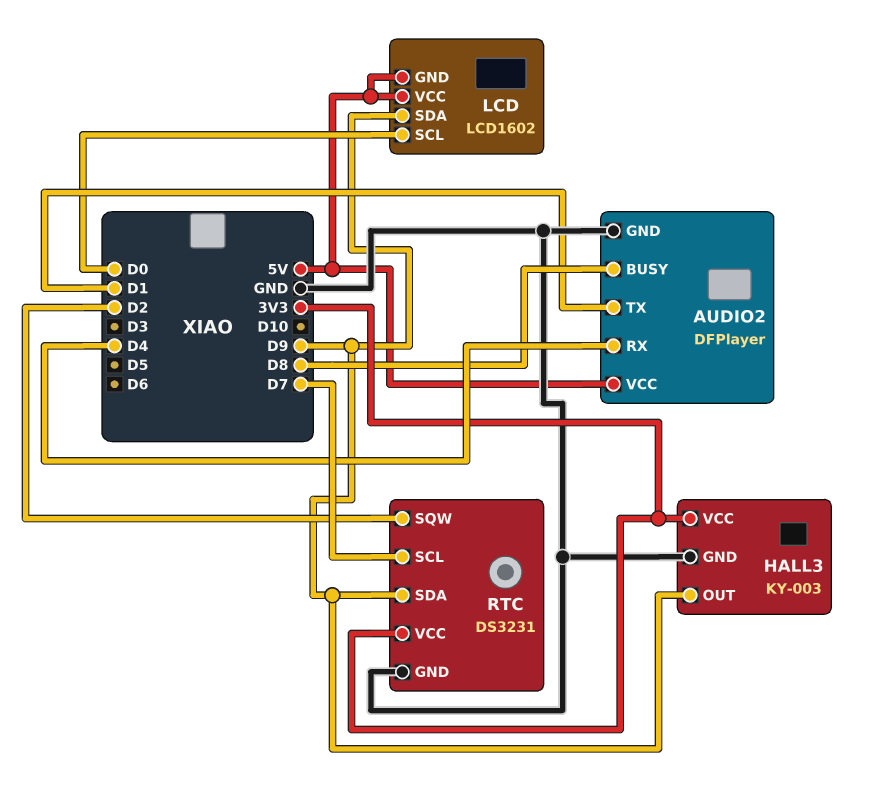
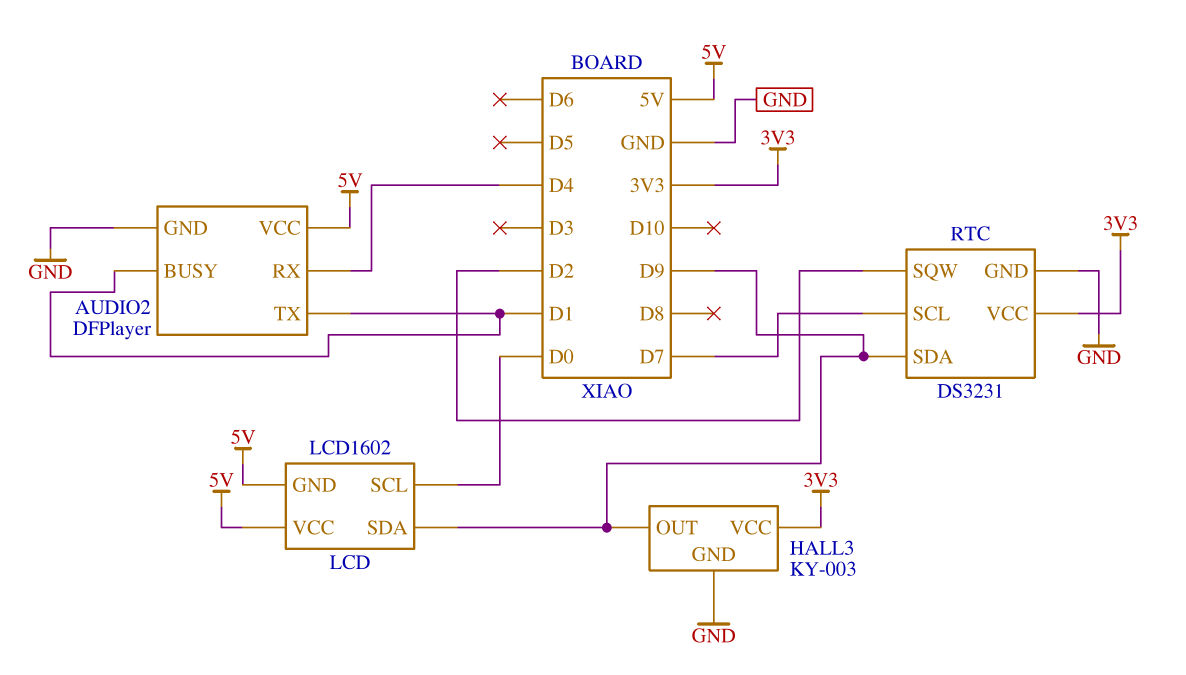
AUDIO2 pin BUSY: D8 -> D1

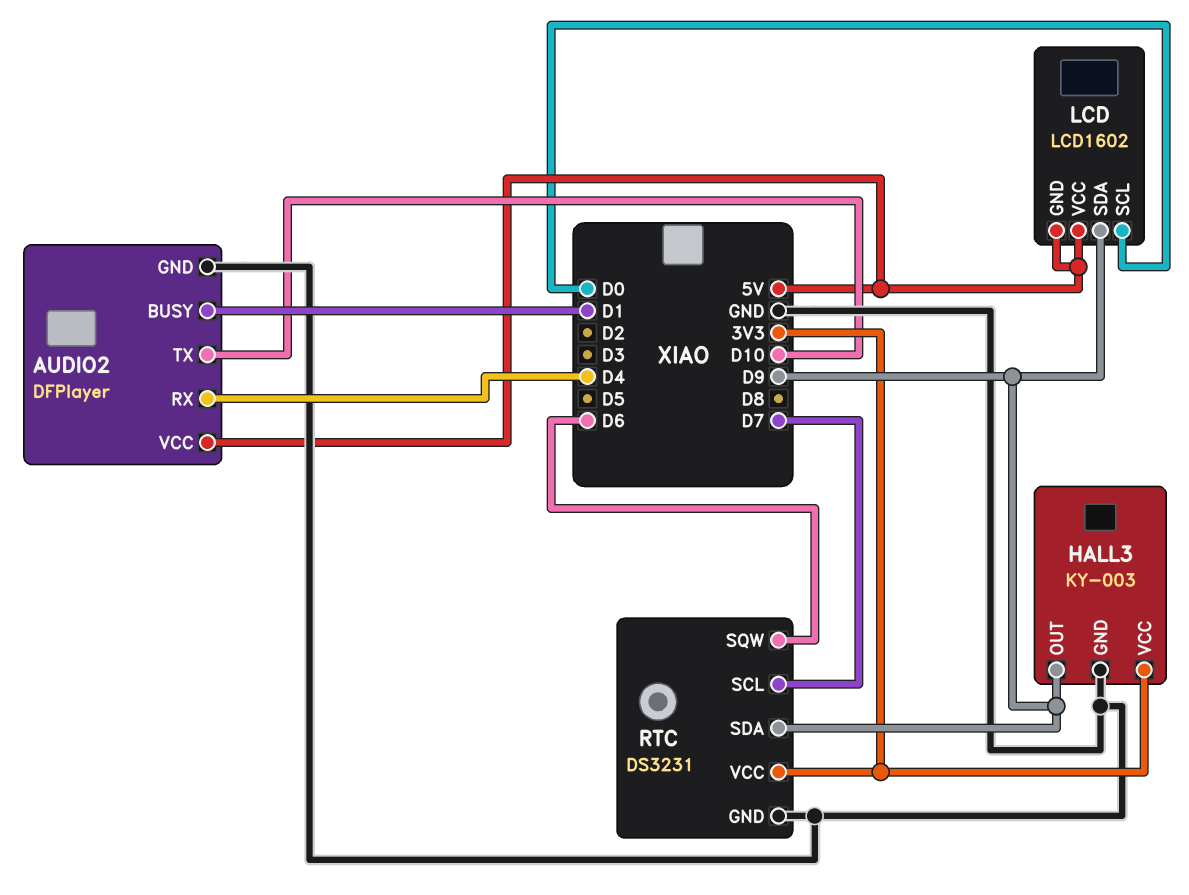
AUDIO2 pin TX: D1 -> D10
RTC pin SQW: D2 -> D6

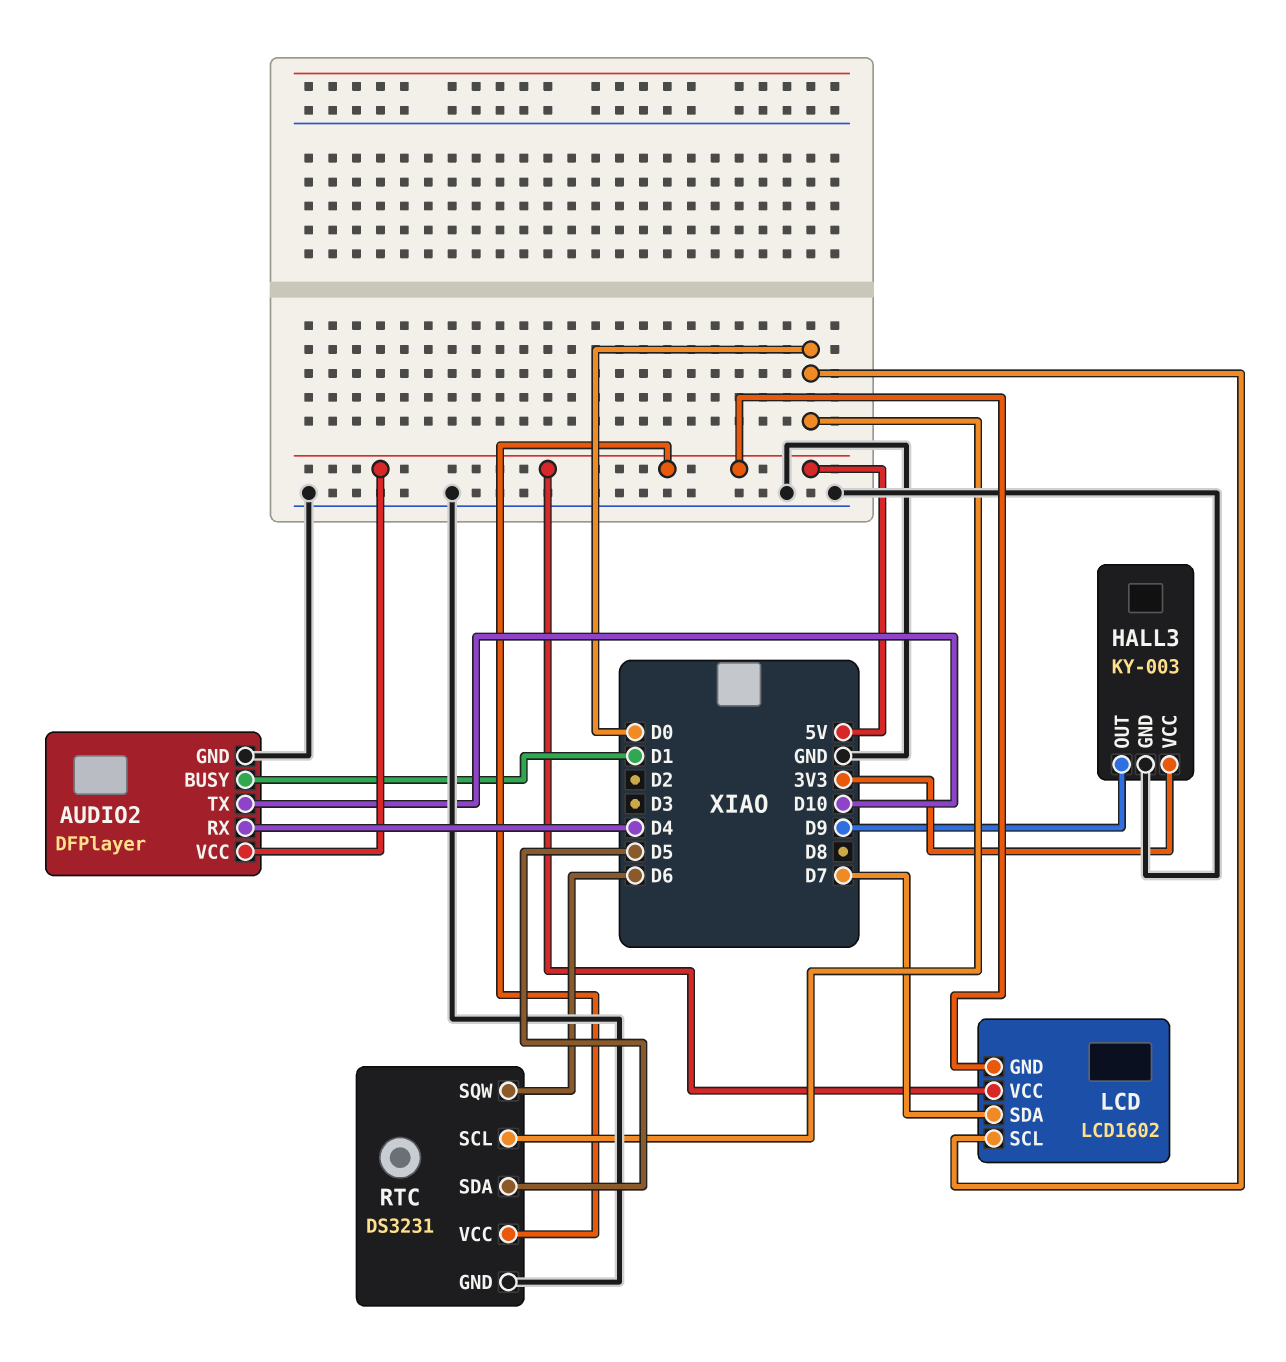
LCD pin SDA: D9 -> D7
RTC pin SCL: D7 -> D0
RTC pin SDA: D9 -> D5
RTC pin VCC: 3V3 -> 5V

